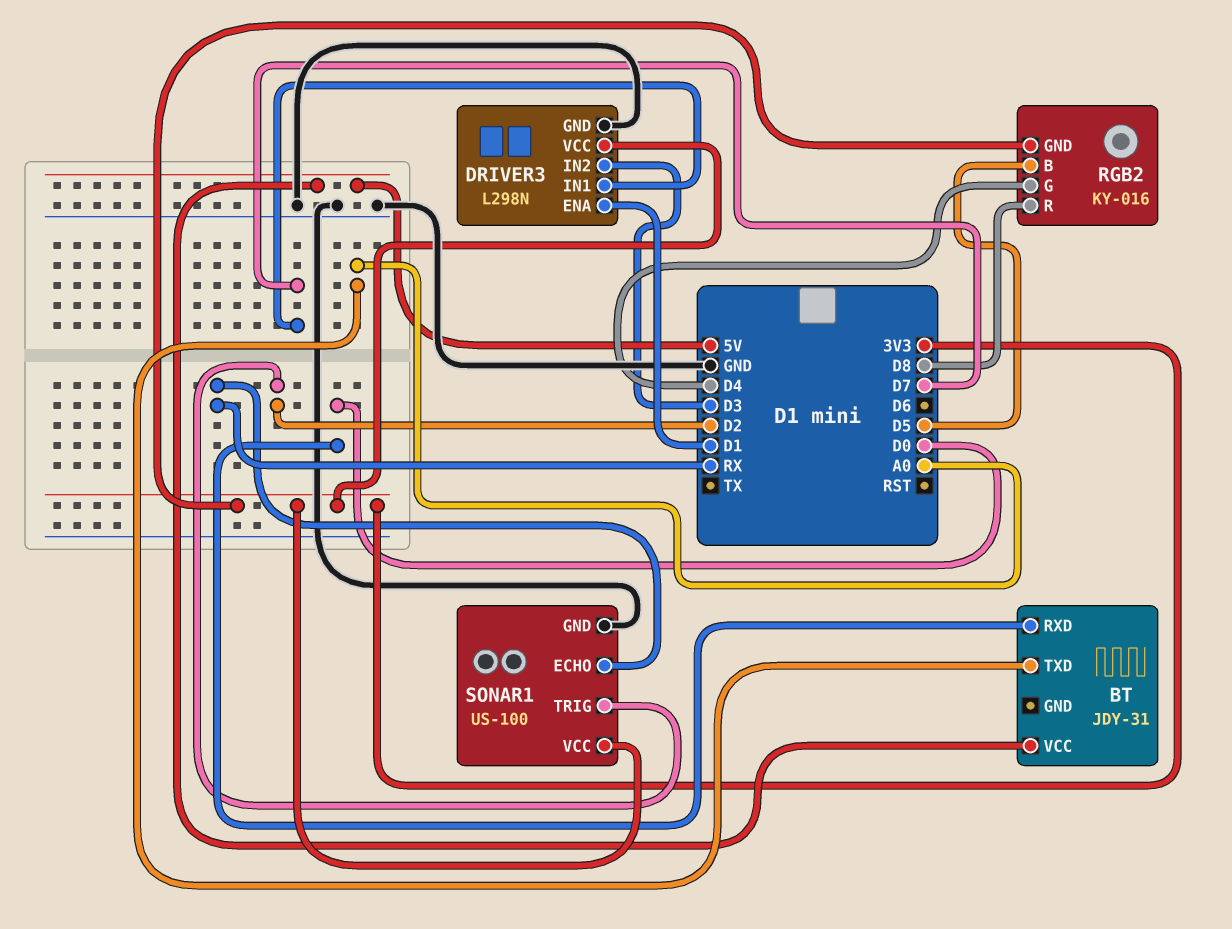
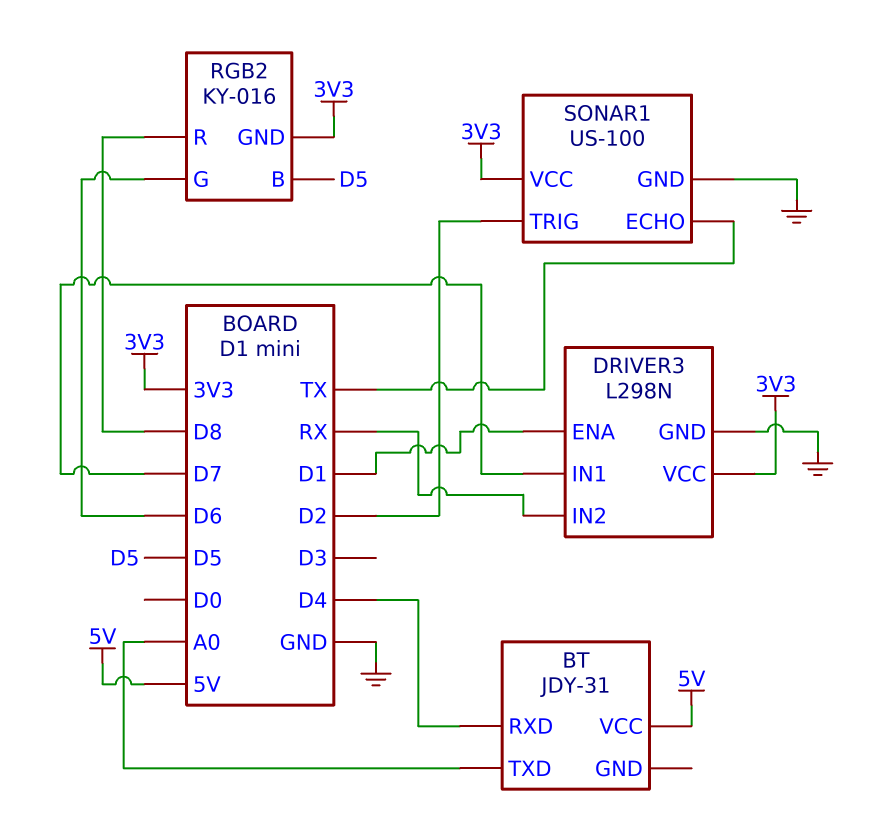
BT pin RXD: D0 -> D4
DRIVER3 pin IN2: D3 -> RX
RGB2 pin G: D4 -> D6
SONAR1 pin ECHO: RX -> TX

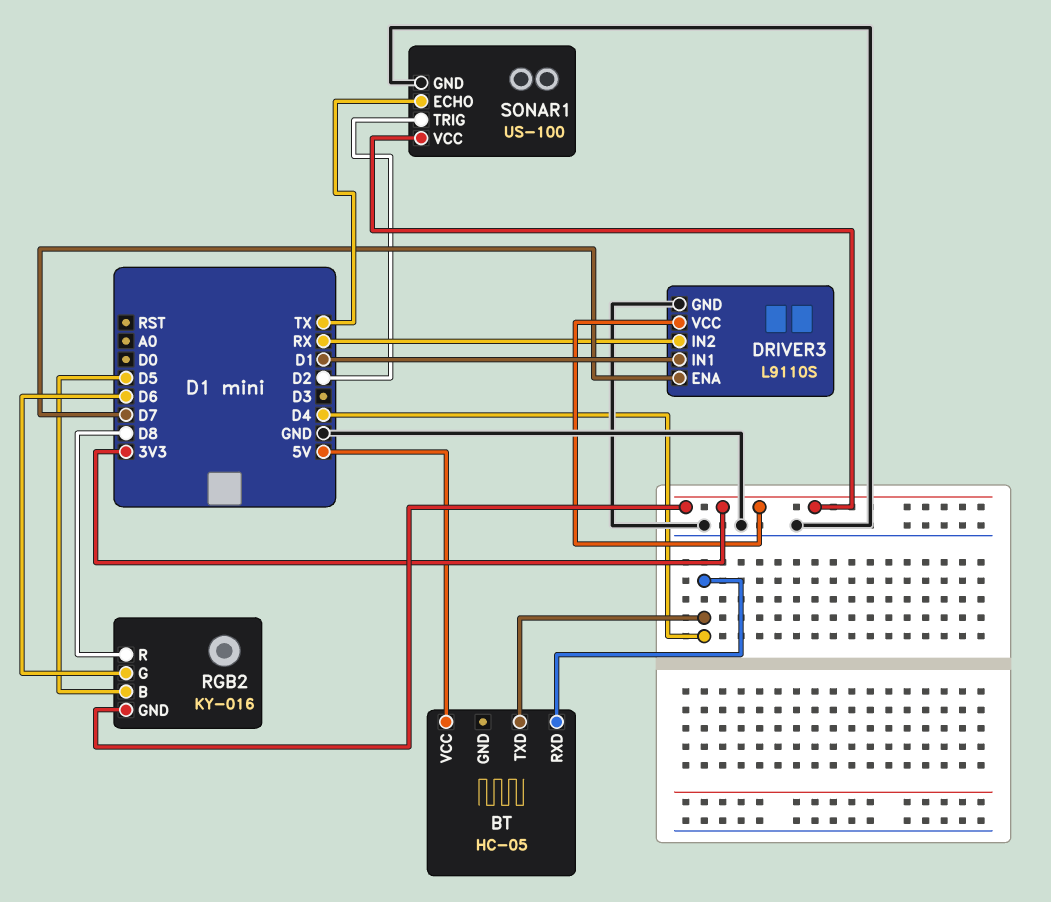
BT: JDY-31 -> HC-05
BT pin TXD: A0 -> D4
DRIVER3: L298N -> L9110S
DRIVER3 pin ENA: D1 -> D7
DRIVER3 pin IN1: D7 -> D1

